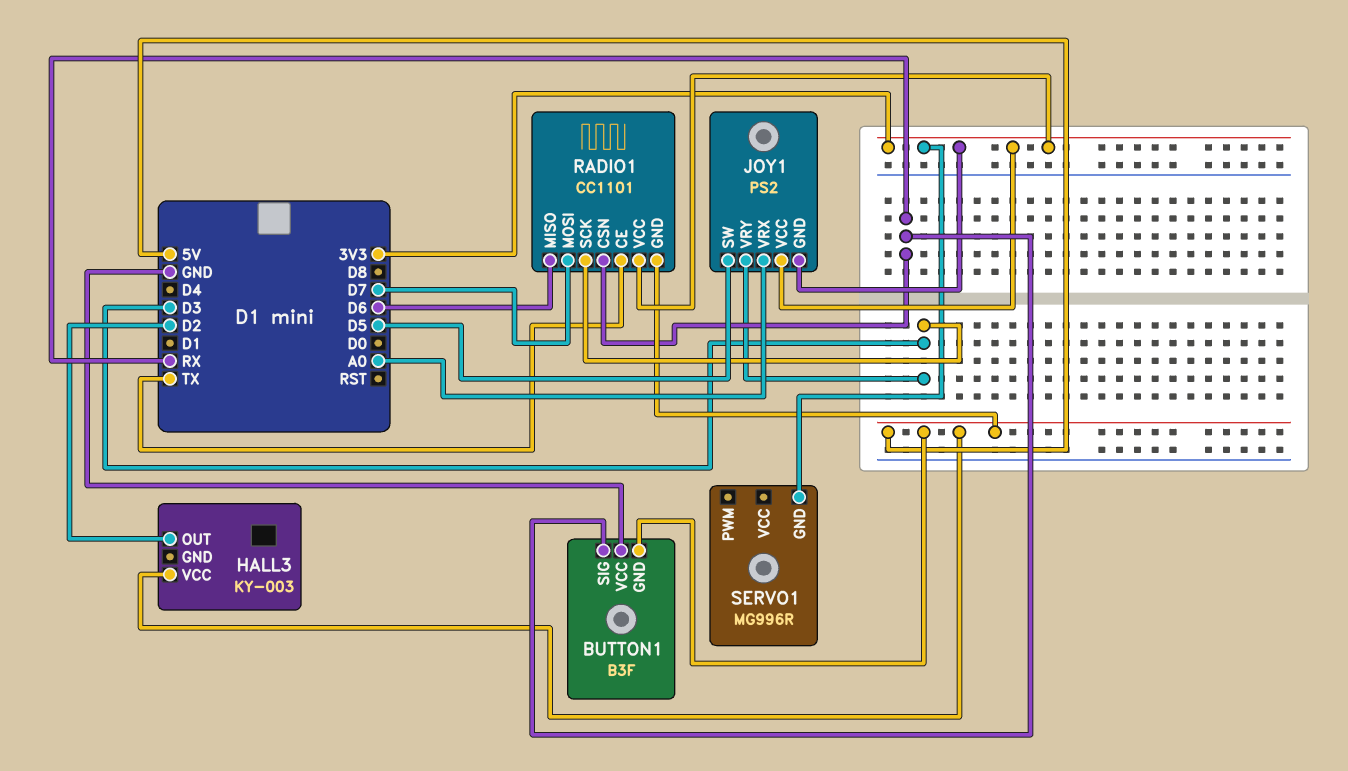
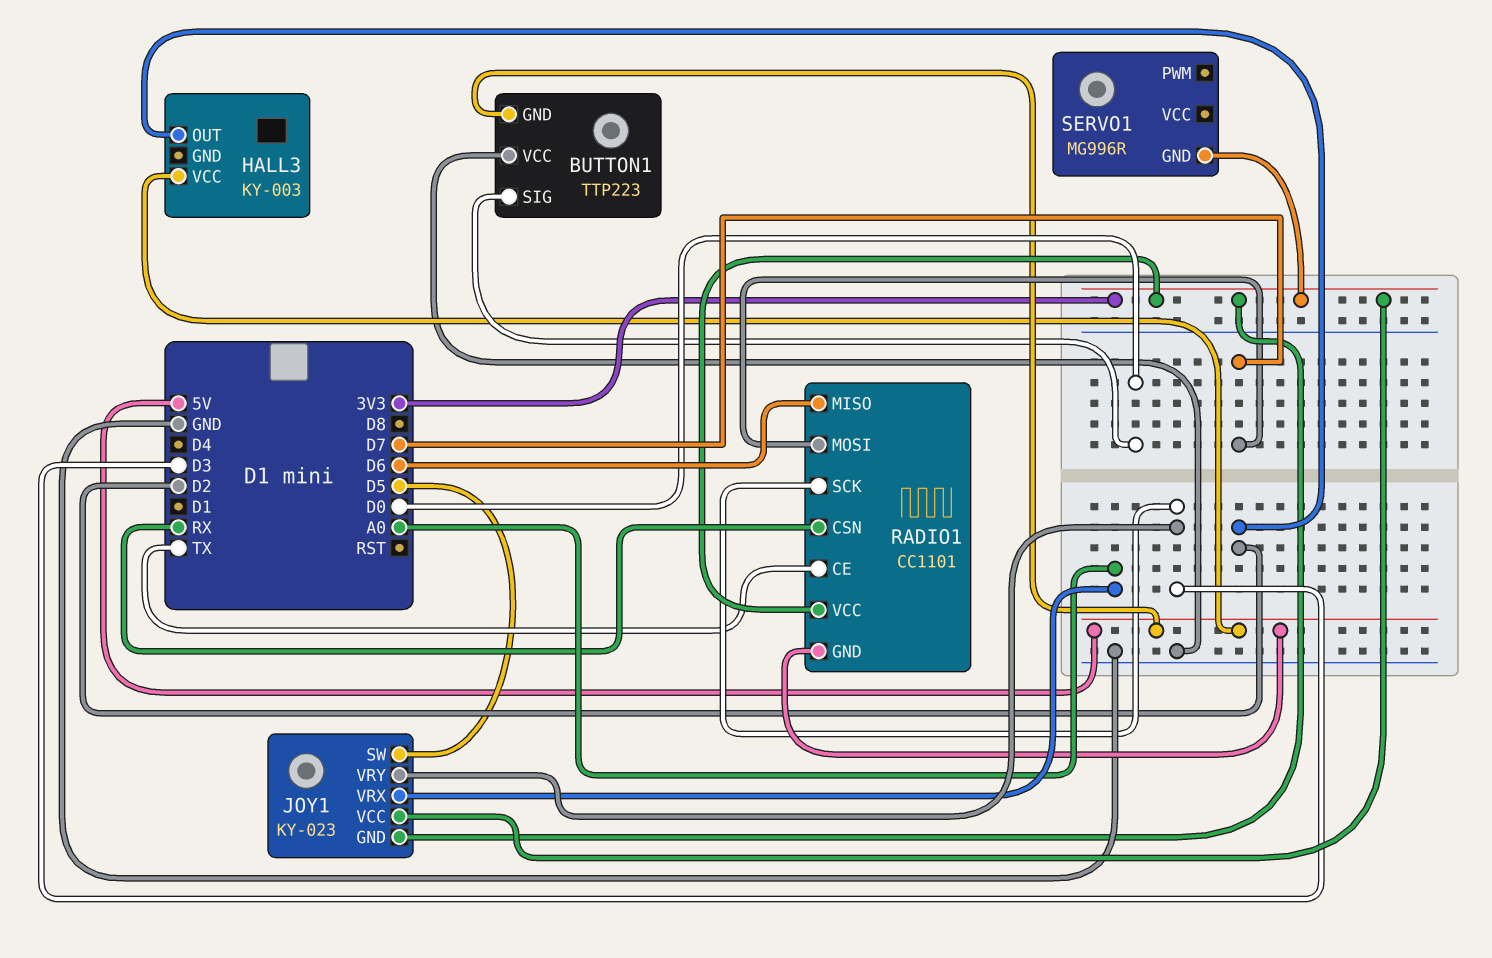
BUTTON1: B3F -> TTP223
BUTTON1 pin SIG: RX -> D0
JOY1: PS2 -> KY-023

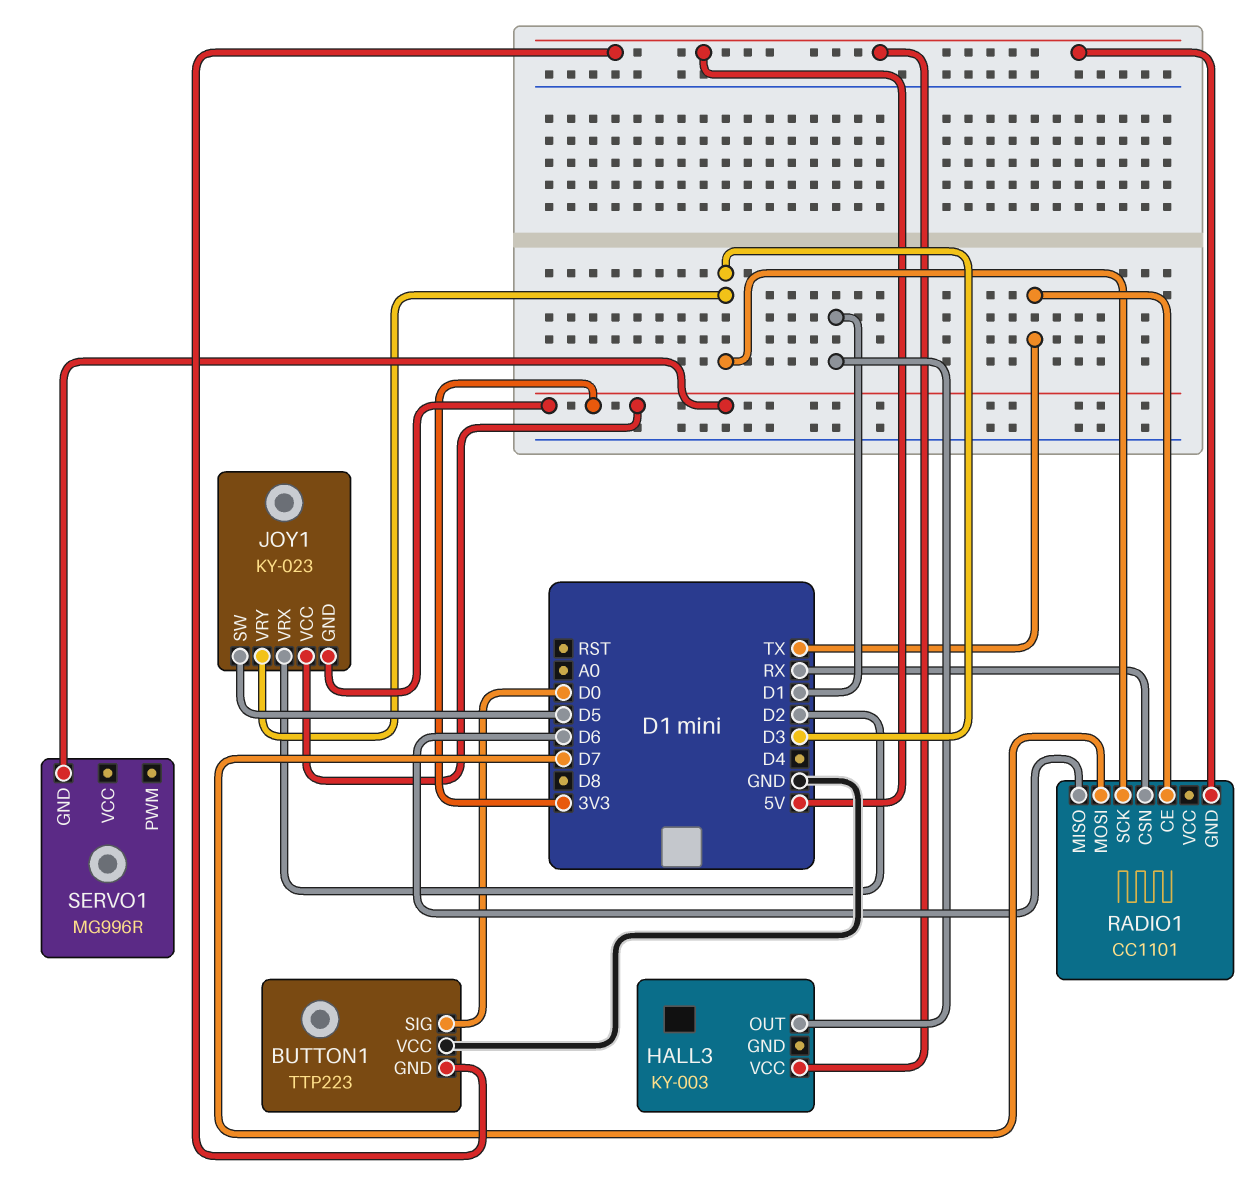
HALL3 pin OUT: D2 -> D1
JOY1 pin VRX: A0 -> D2
RADIO1 pin VCC: 3V3 -> none

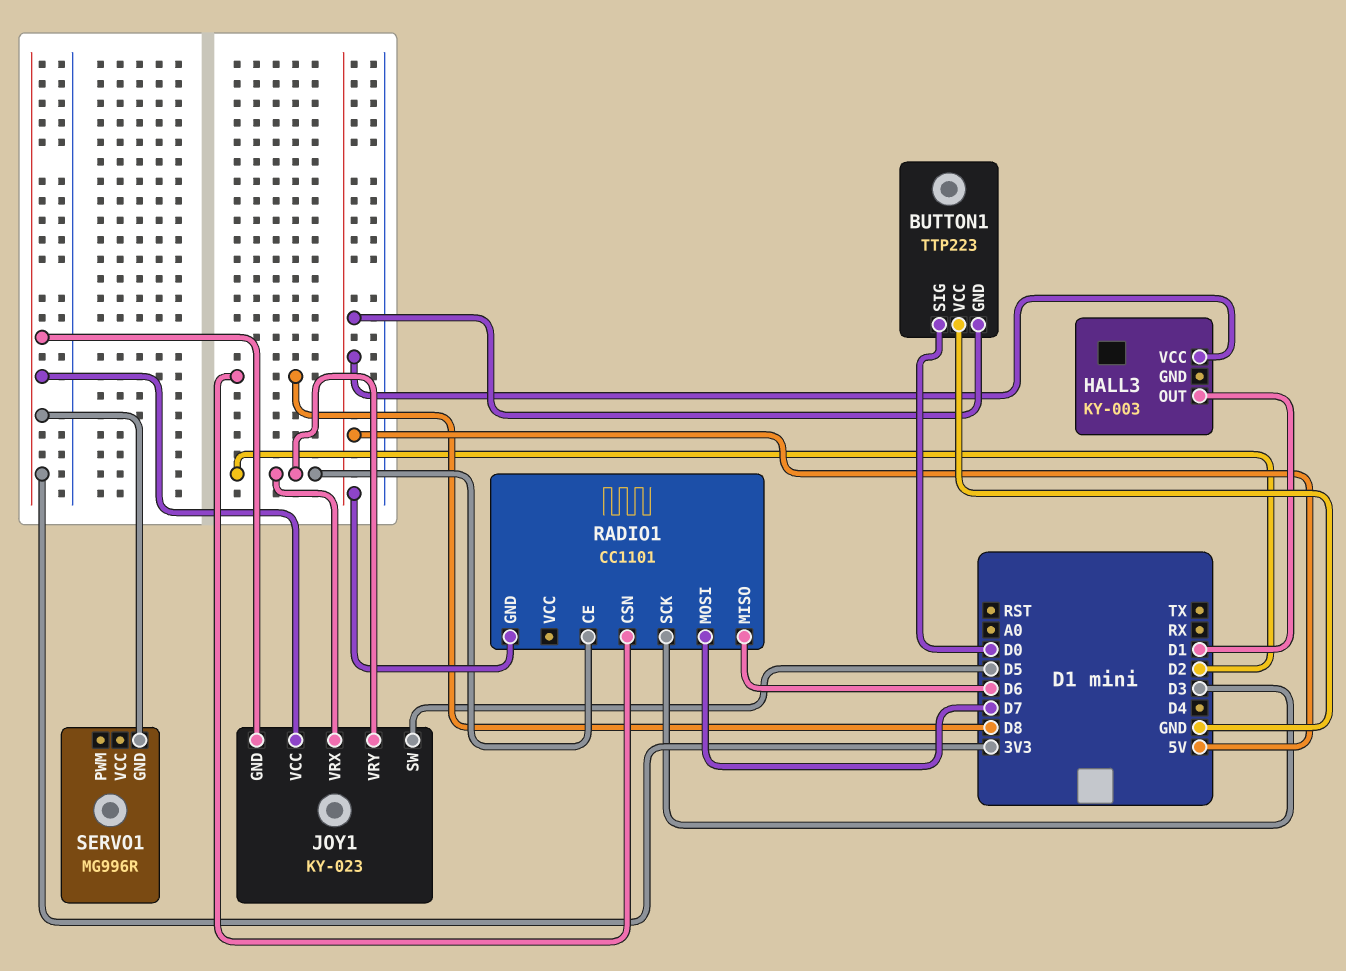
JOY1 pin VRY: D3 -> D2
RADIO1 pin CE: TX -> D2
RADIO1 pin CSN: RX -> D8

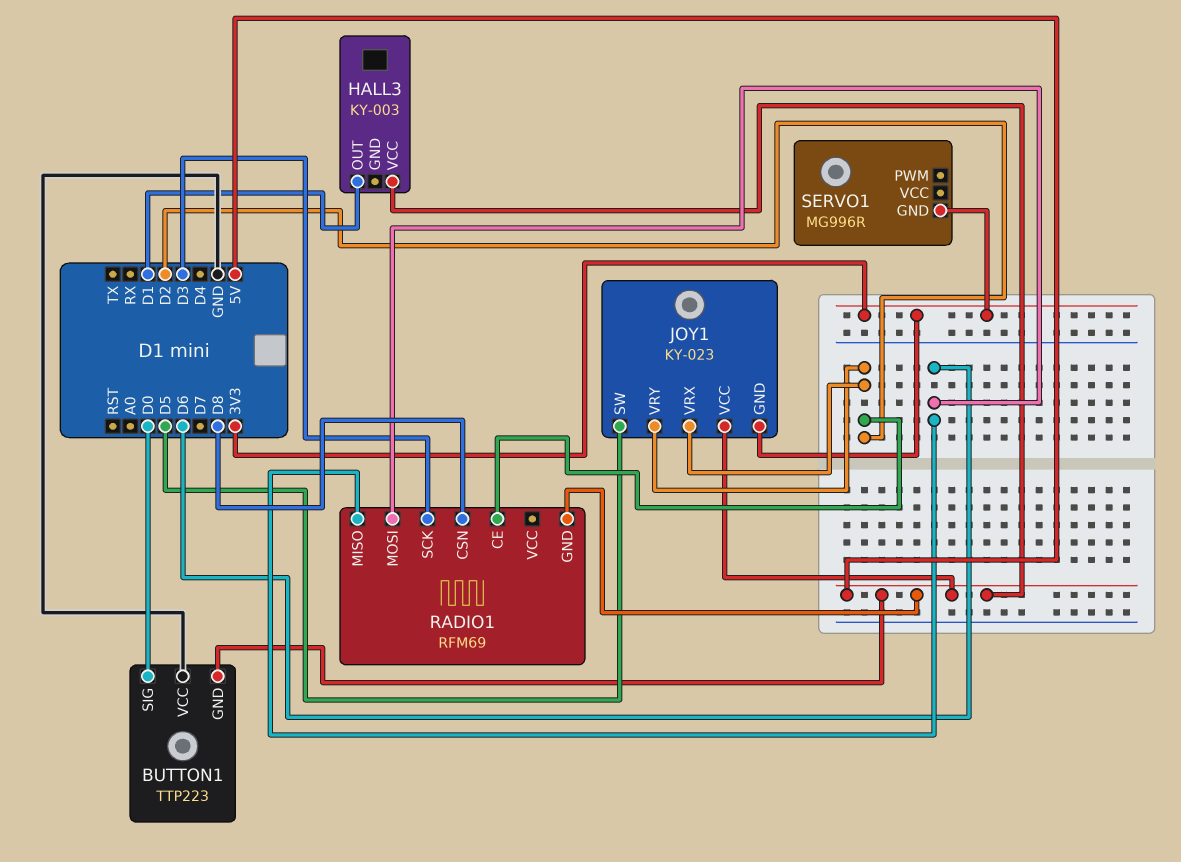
JOY1 pin VCC: 3V3 -> 5V
RADIO1: CC1101 -> RFM69
RADIO1 pin MOSI: D7 -> D6

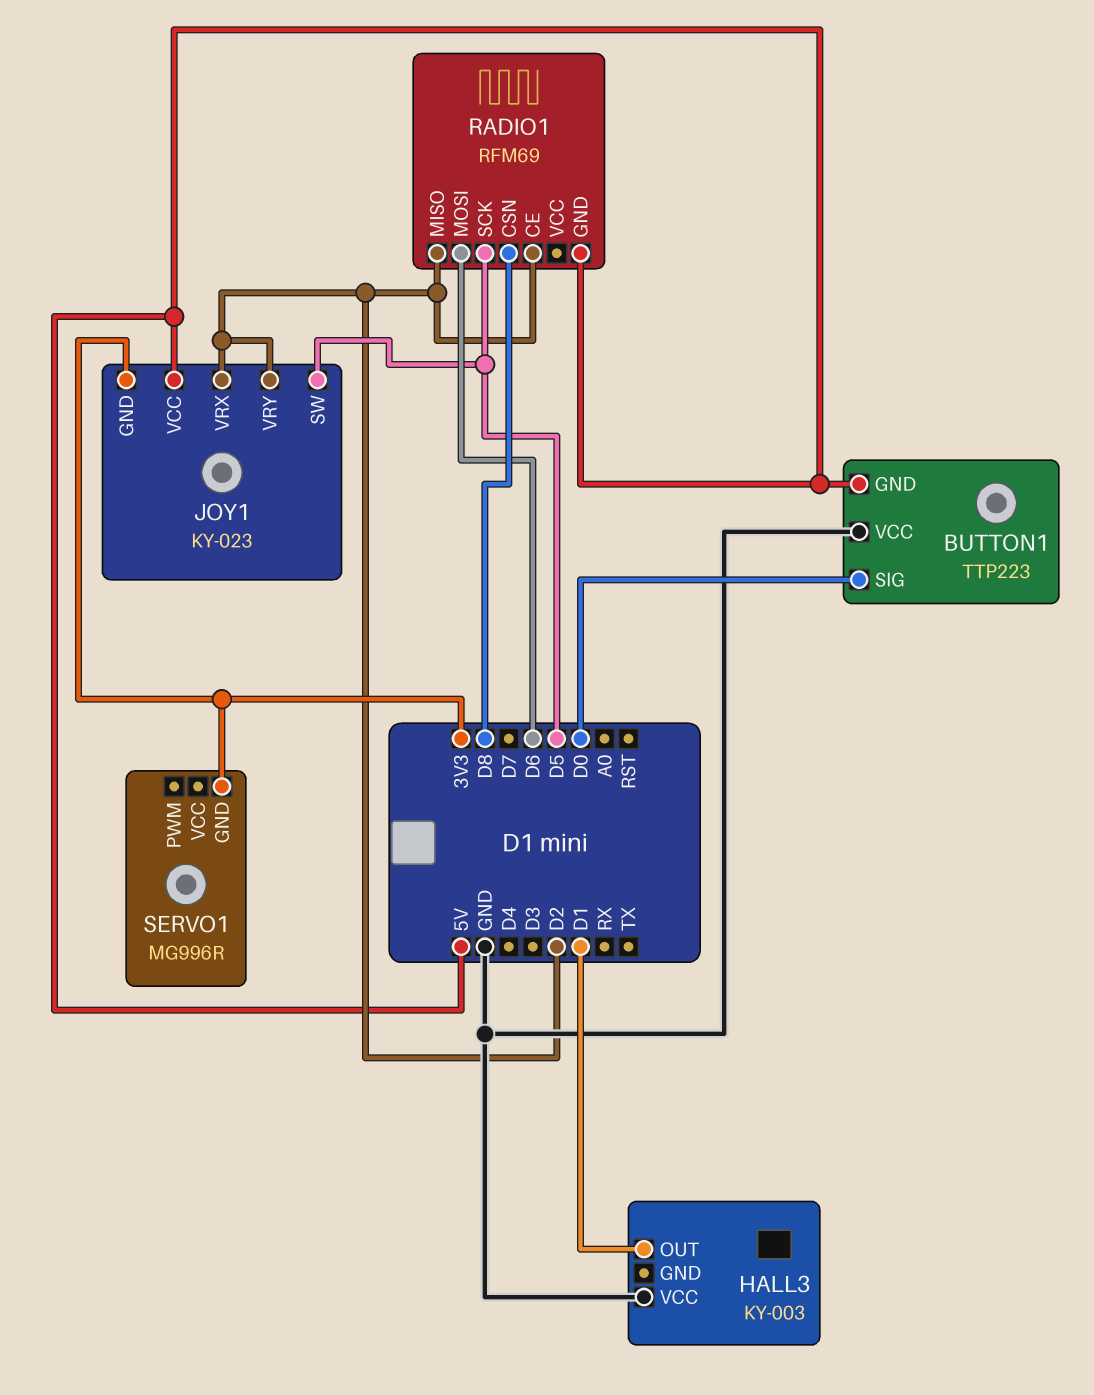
HALL3 pin VCC: 5V -> GND
RADIO1 pin MISO: D6 -> D2
RADIO1 pin SCK: D3 -> D5

